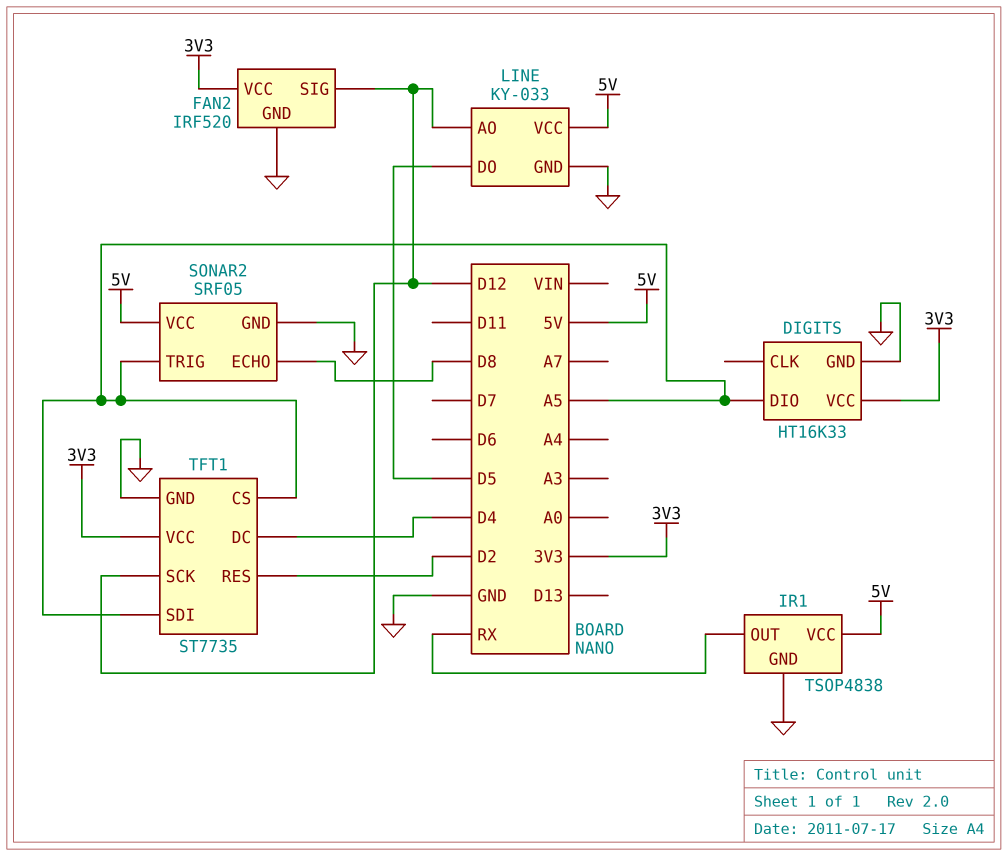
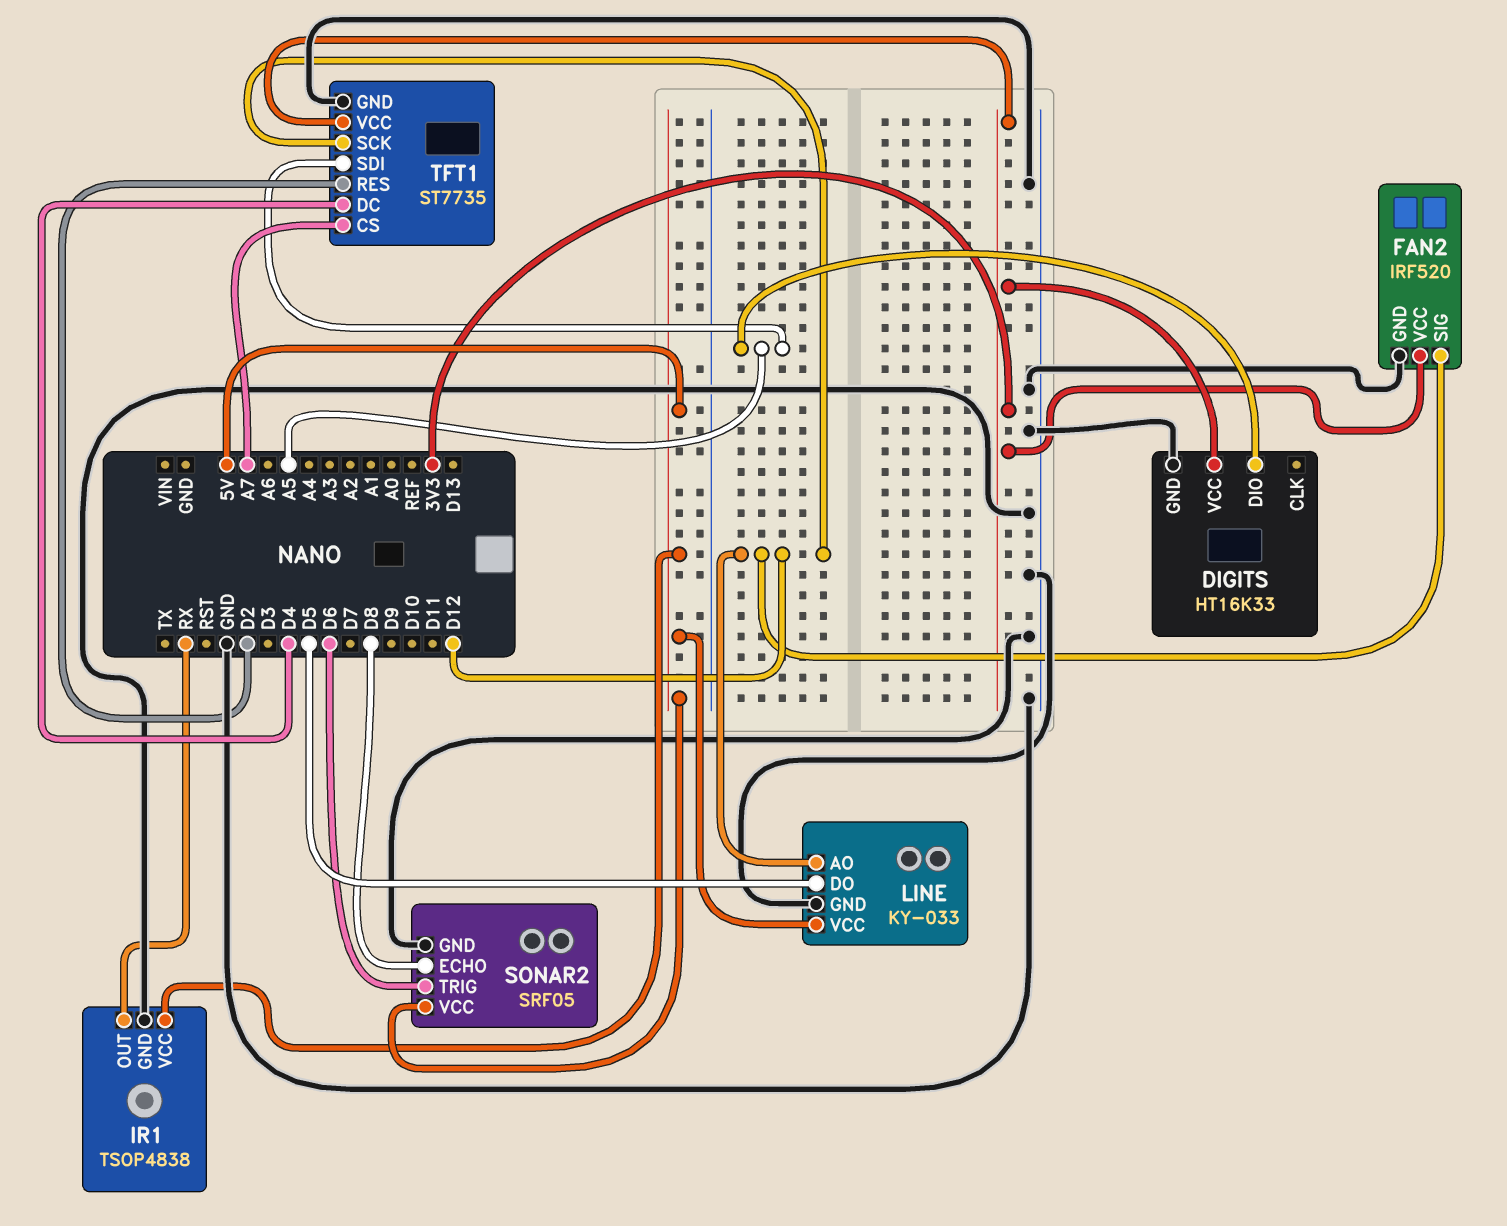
SONAR2 pin TRIG: A5 -> D6
TFT1 pin CS: A5 -> A7

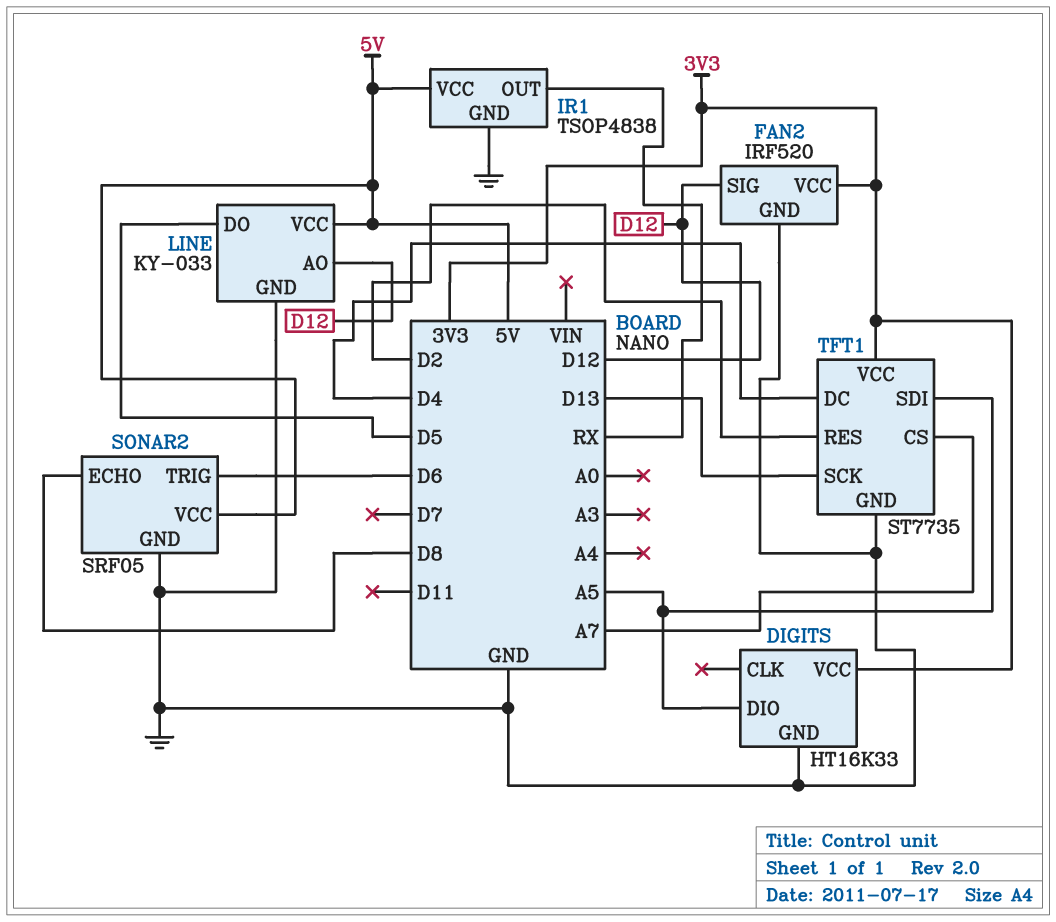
TFT1 pin SCK: D12 -> D13

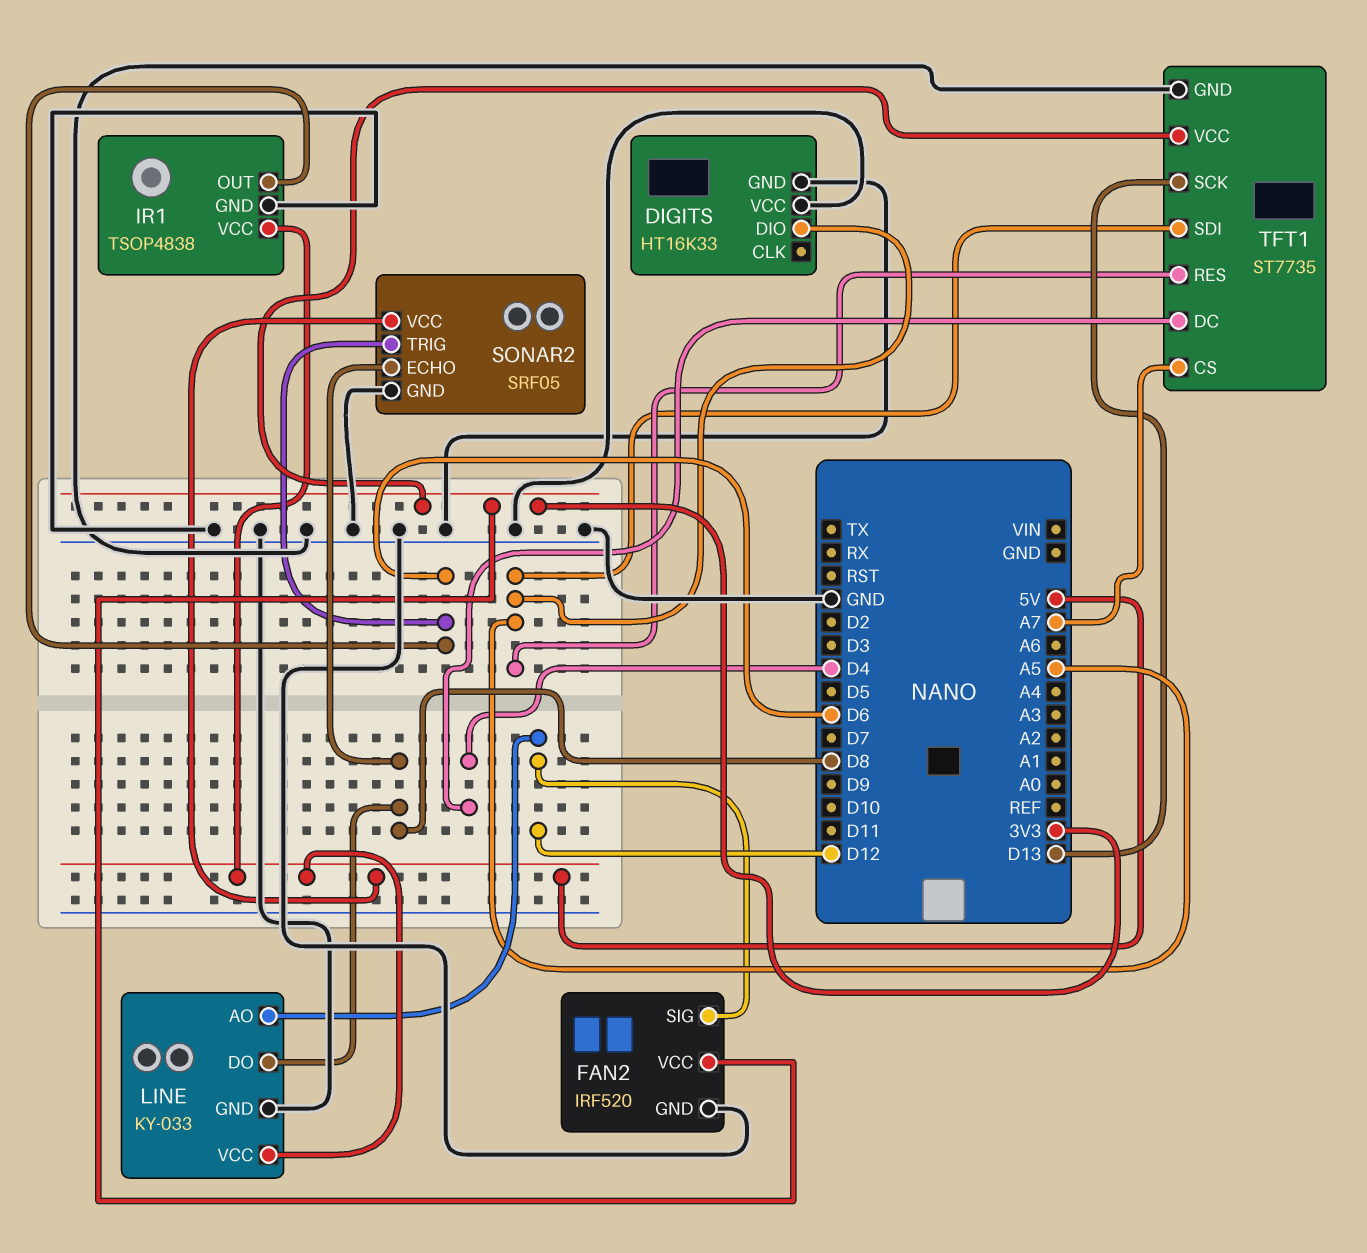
DIGITS pin VCC: 3V3 -> GND
IR1 pin OUT: RX -> D6
LINE pin DO: D5 -> D8
TFT1 pin RES: D2 -> A5

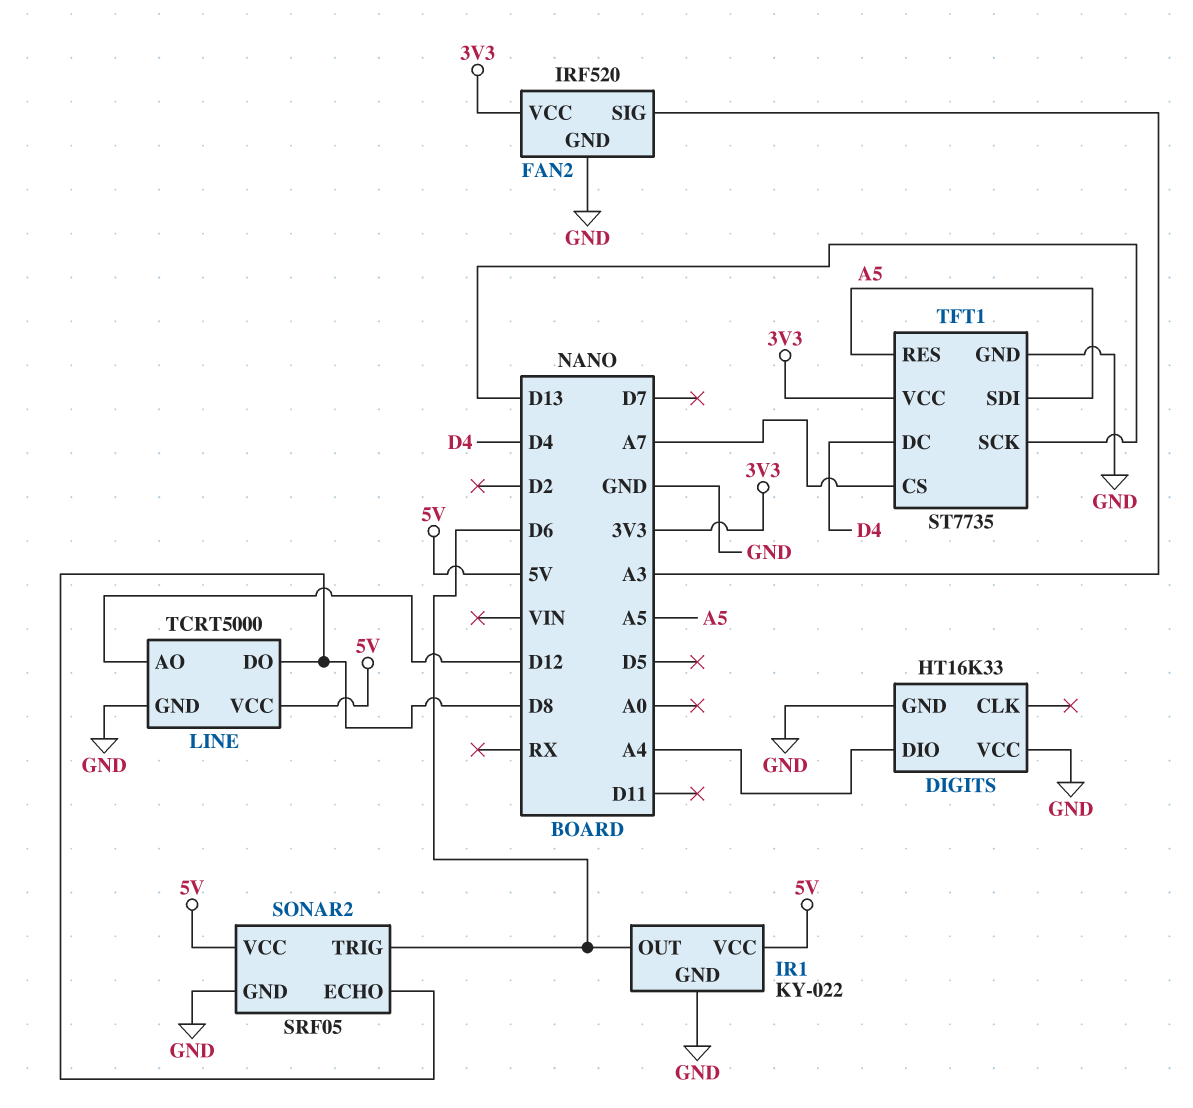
DIGITS pin DIO: A5 -> A4
FAN2 pin SIG: D12 -> A3
IR1: TSOP4838 -> KY-022
LINE: KY-033 -> TCRT5000

